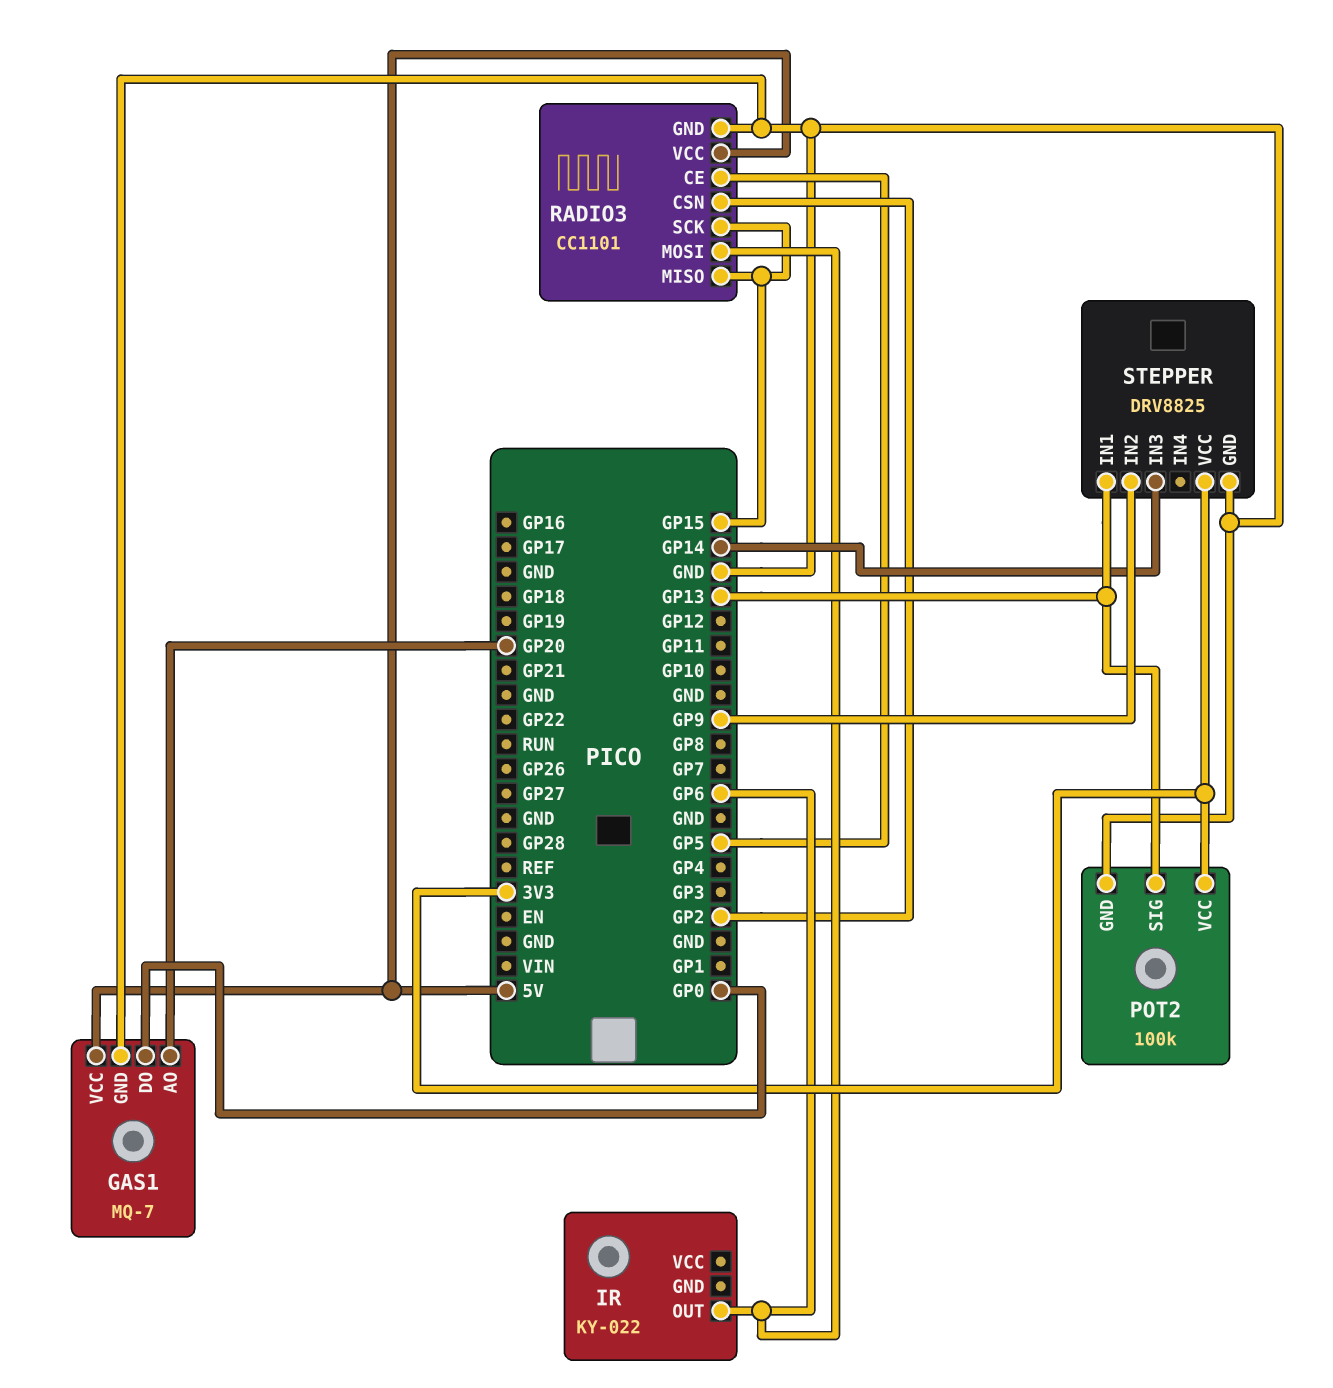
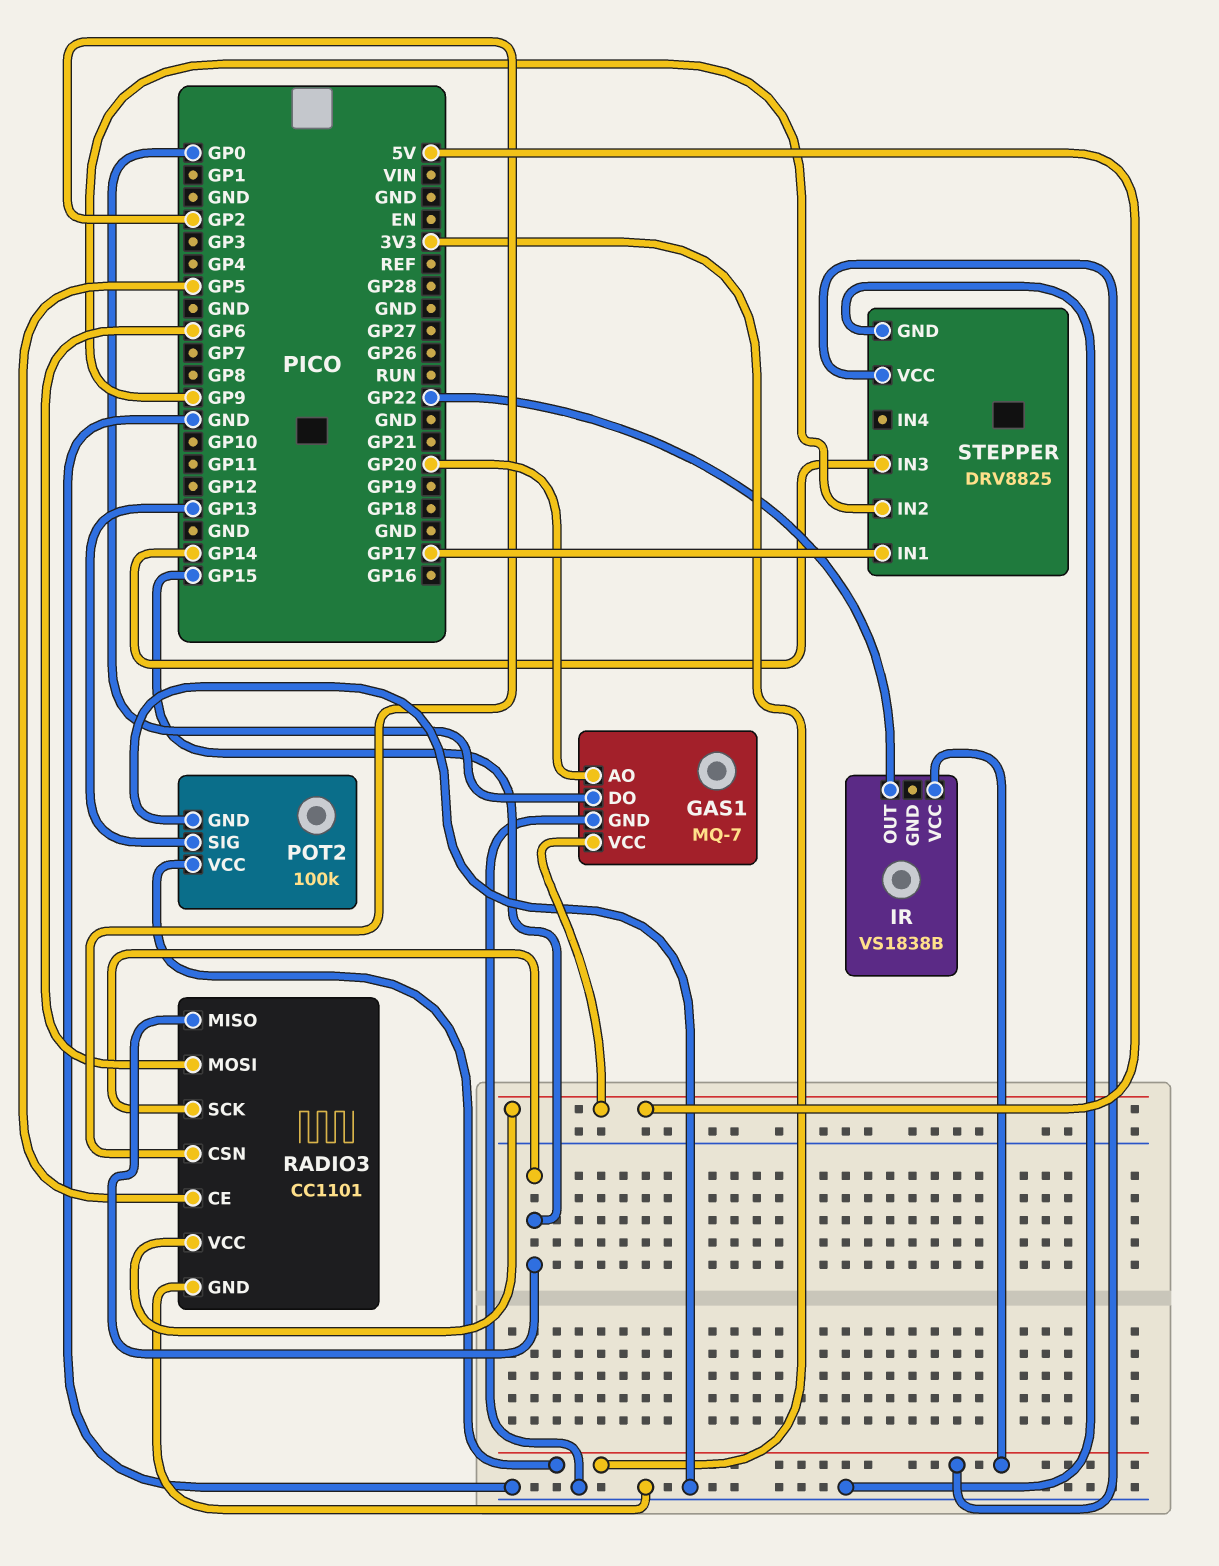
IR: KY-022 -> VS1838B
IR pin OUT: GP6 -> GP22
IR pin VCC: none -> 3V3
STEPPER pin IN1: GP13 -> GP17

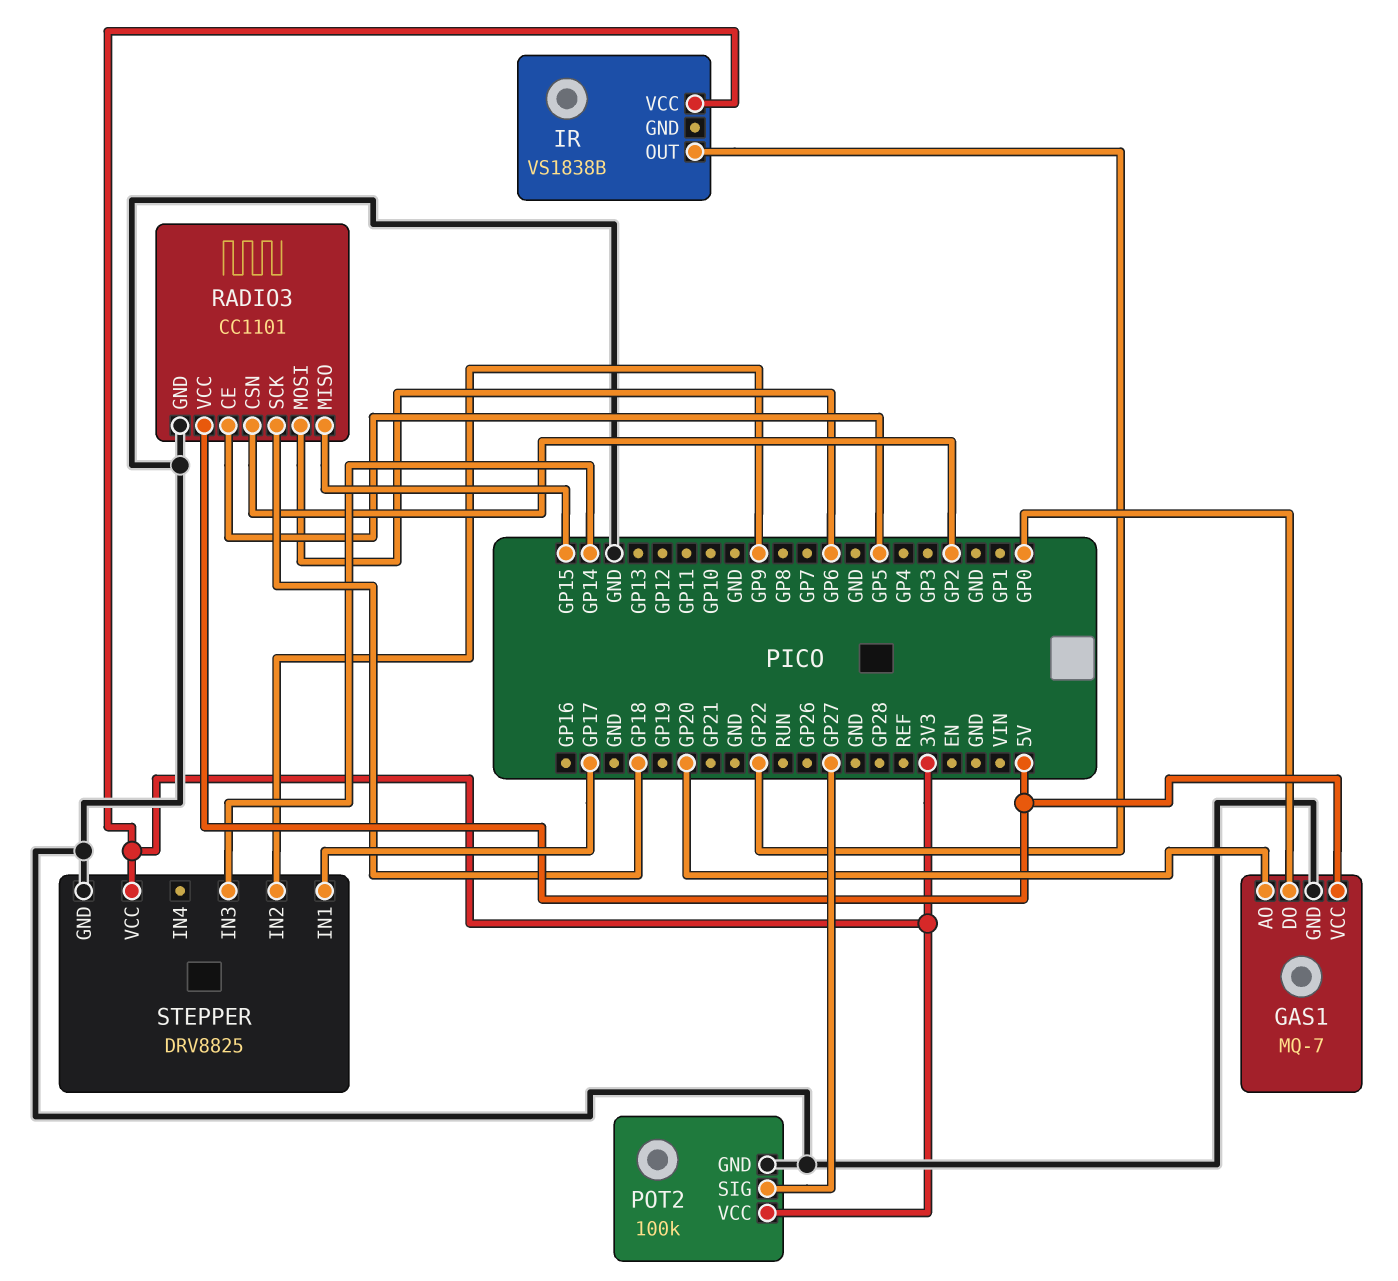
POT2 pin SIG: GP13 -> GP27
RADIO3 pin SCK: GP15 -> GP18

